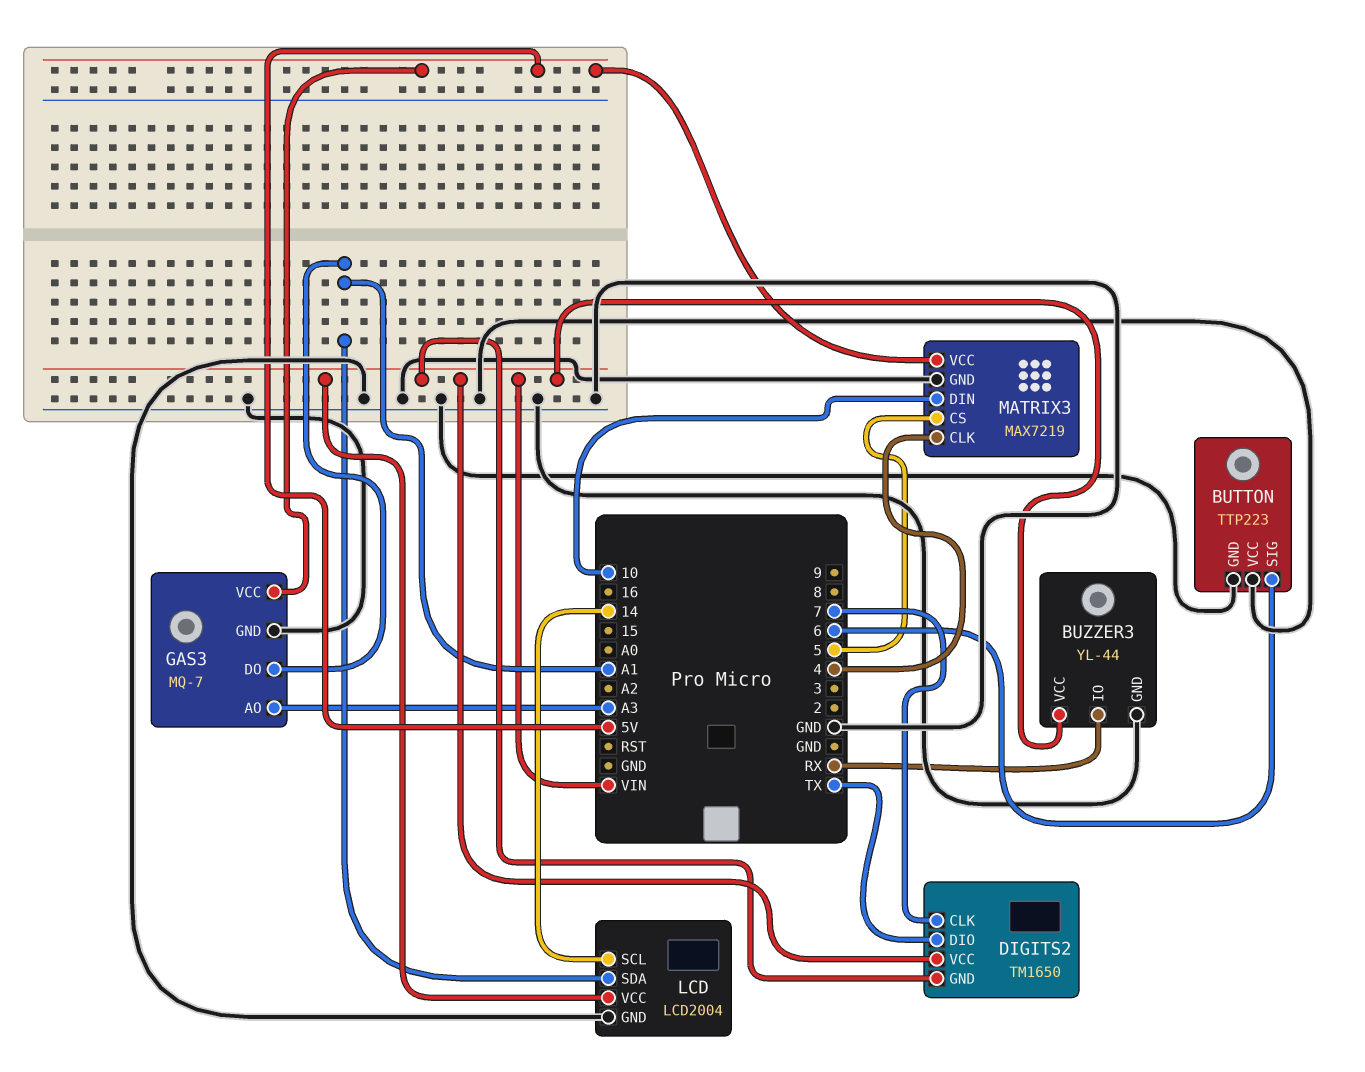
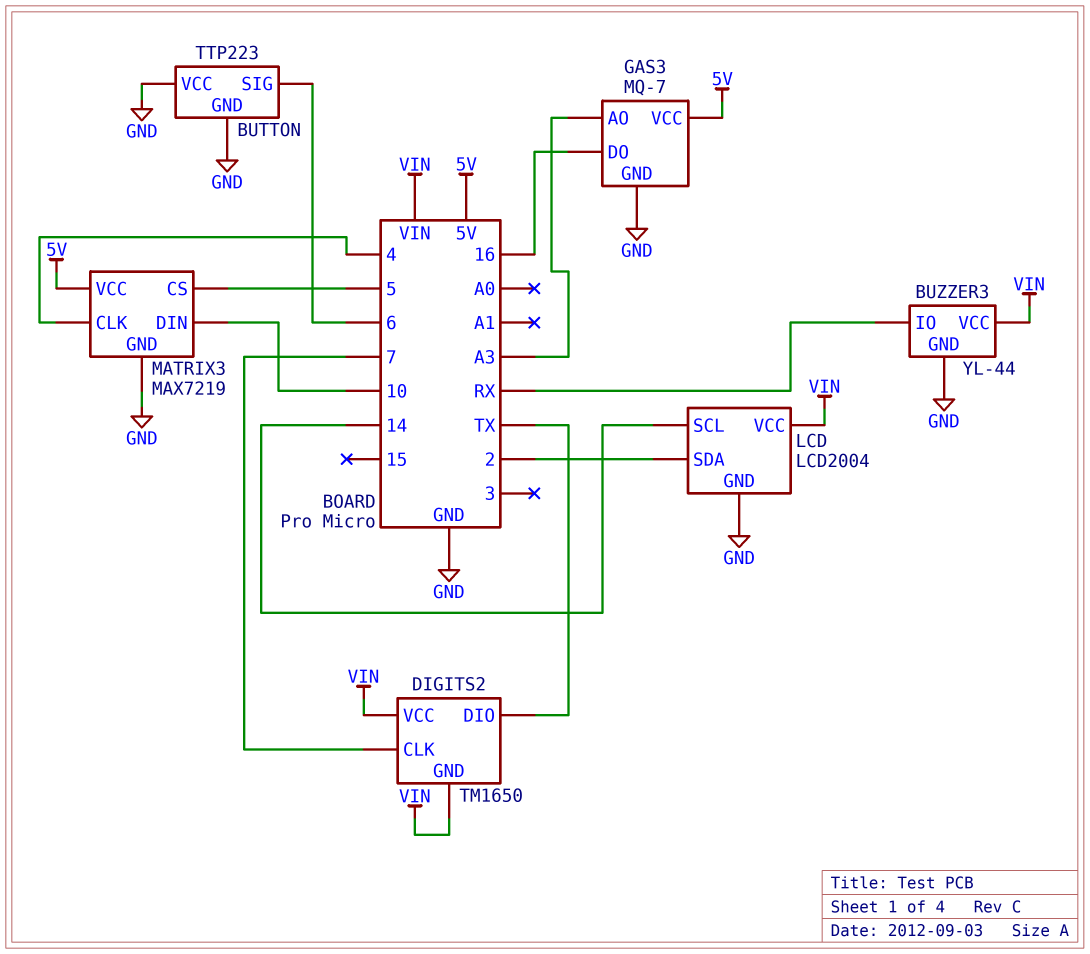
GAS3 pin DO: A1 -> 16
LCD pin SDA: A1 -> 2

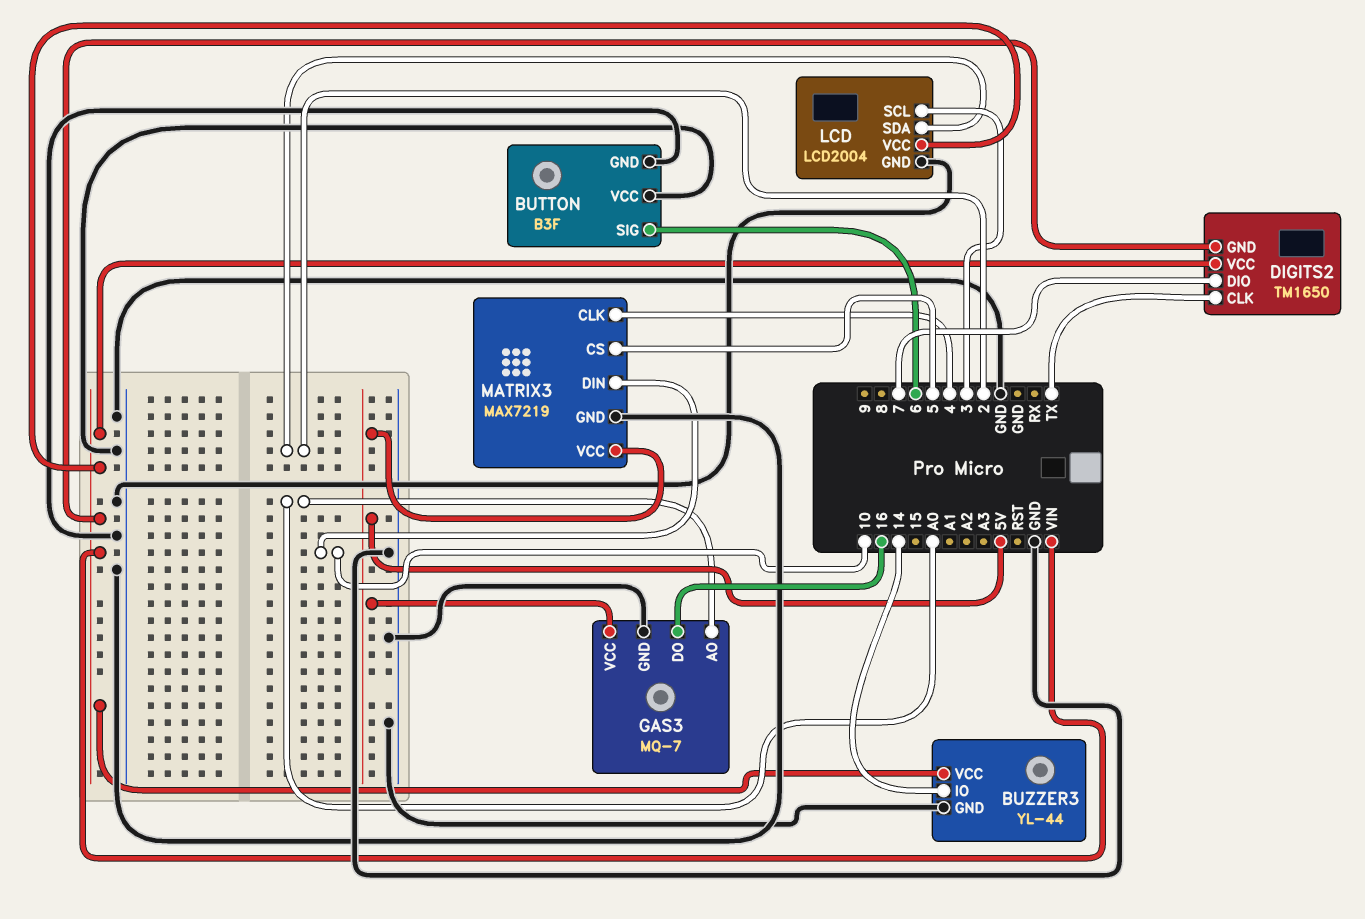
BUTTON: TTP223 -> B3F
BUZZER3 pin IO: RX -> 14
DIGITS2 pin CLK: 7 -> TX
DIGITS2 pin DIO: TX -> 7
GAS3 pin AO: A3 -> A0
LCD pin SCL: 14 -> 3

